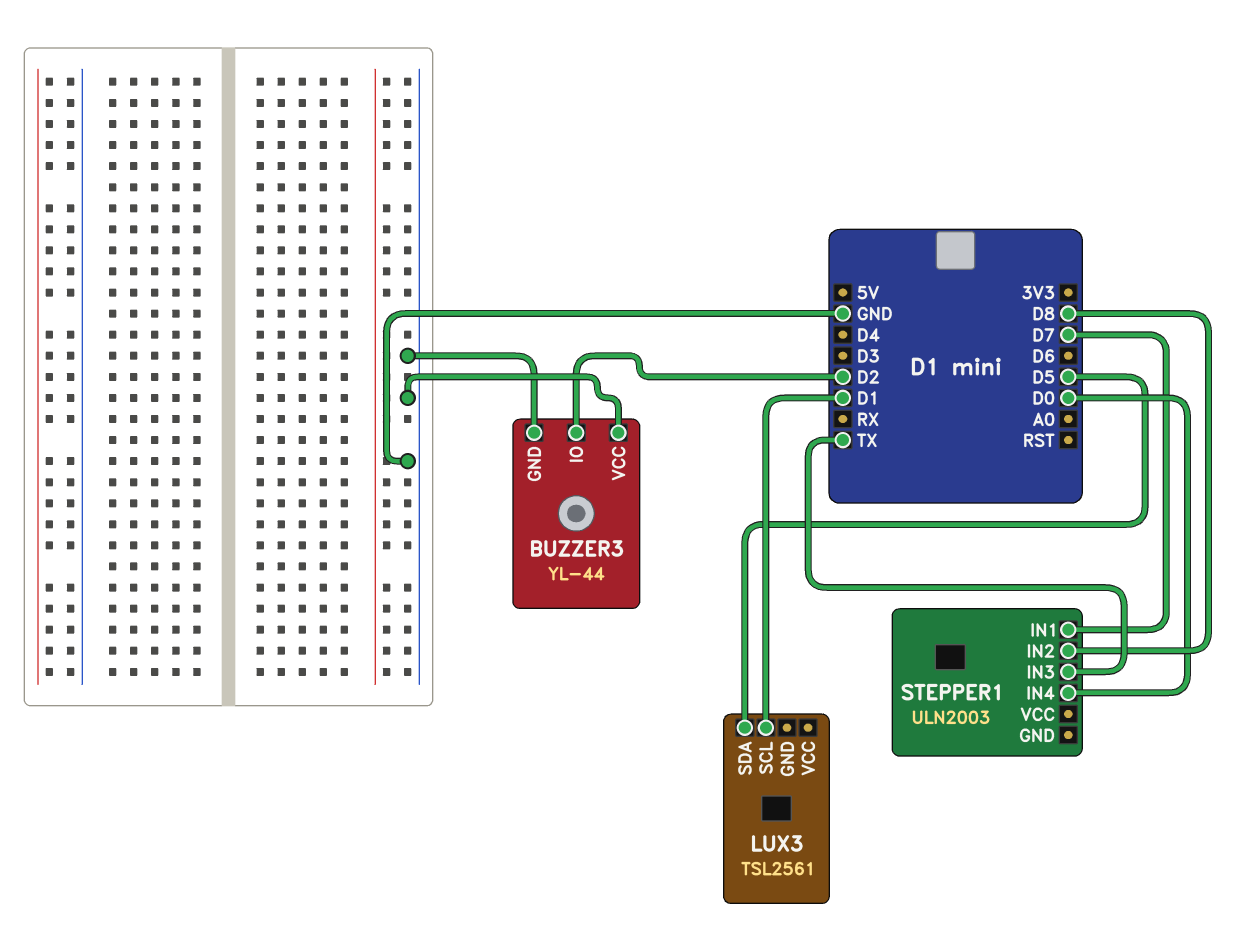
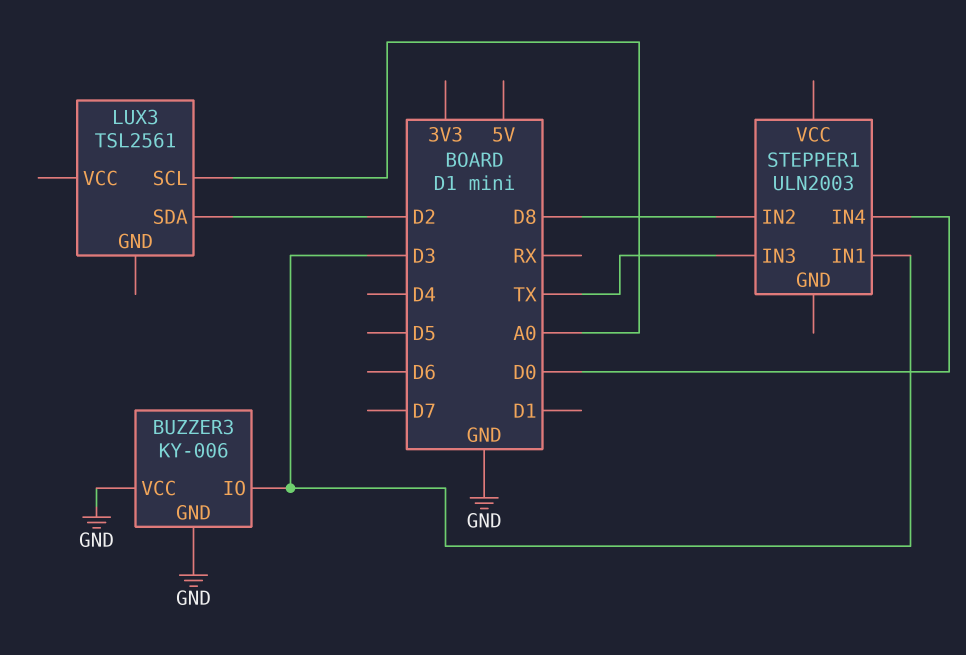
BUZZER3: YL-44 -> KY-006
BUZZER3 pin IO: D2 -> D3
LUX3 pin SCL: D1 -> A0
LUX3 pin SDA: D5 -> D2
STEPPER1 pin IN1: D7 -> D3

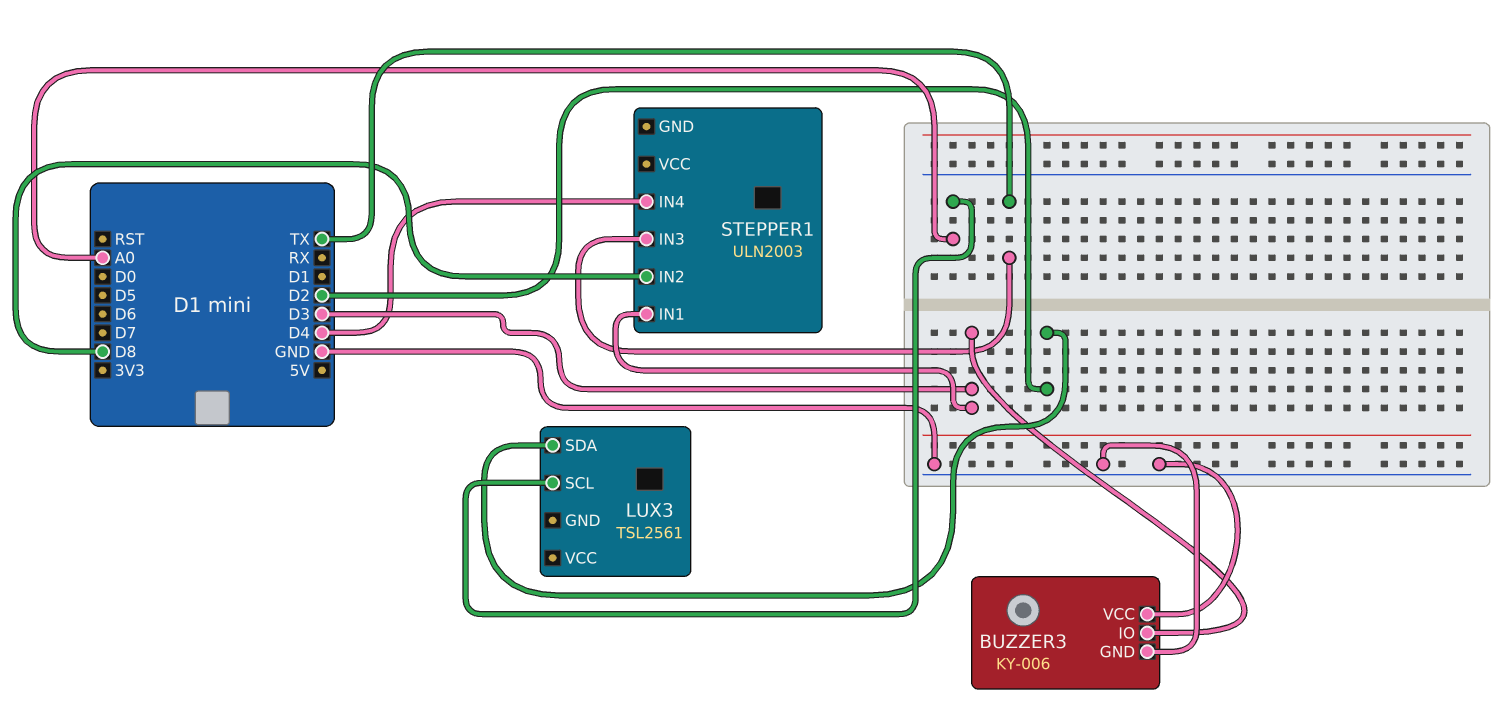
STEPPER1 pin IN4: D0 -> D4

